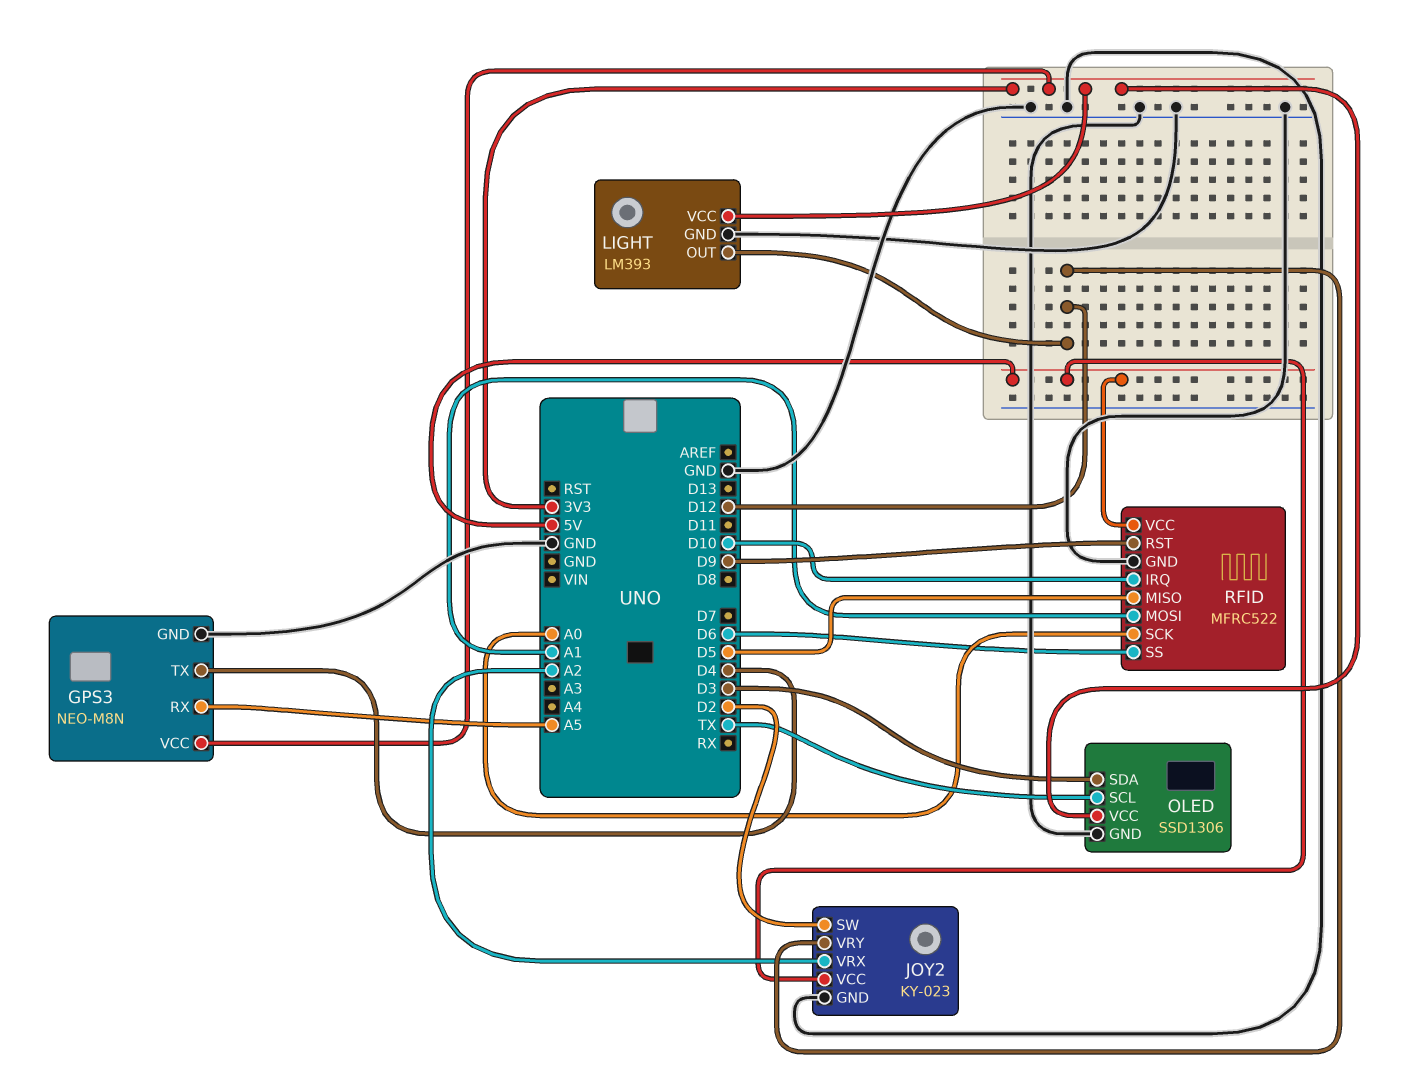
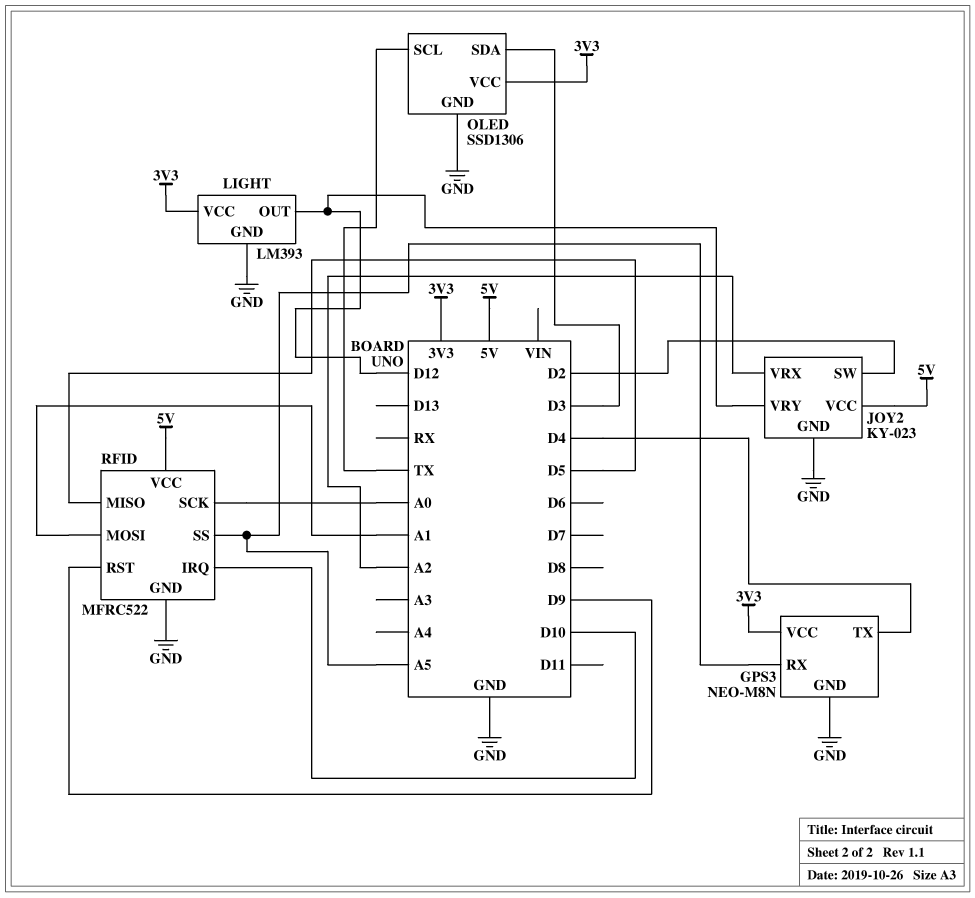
RFID pin SS: D6 -> A5

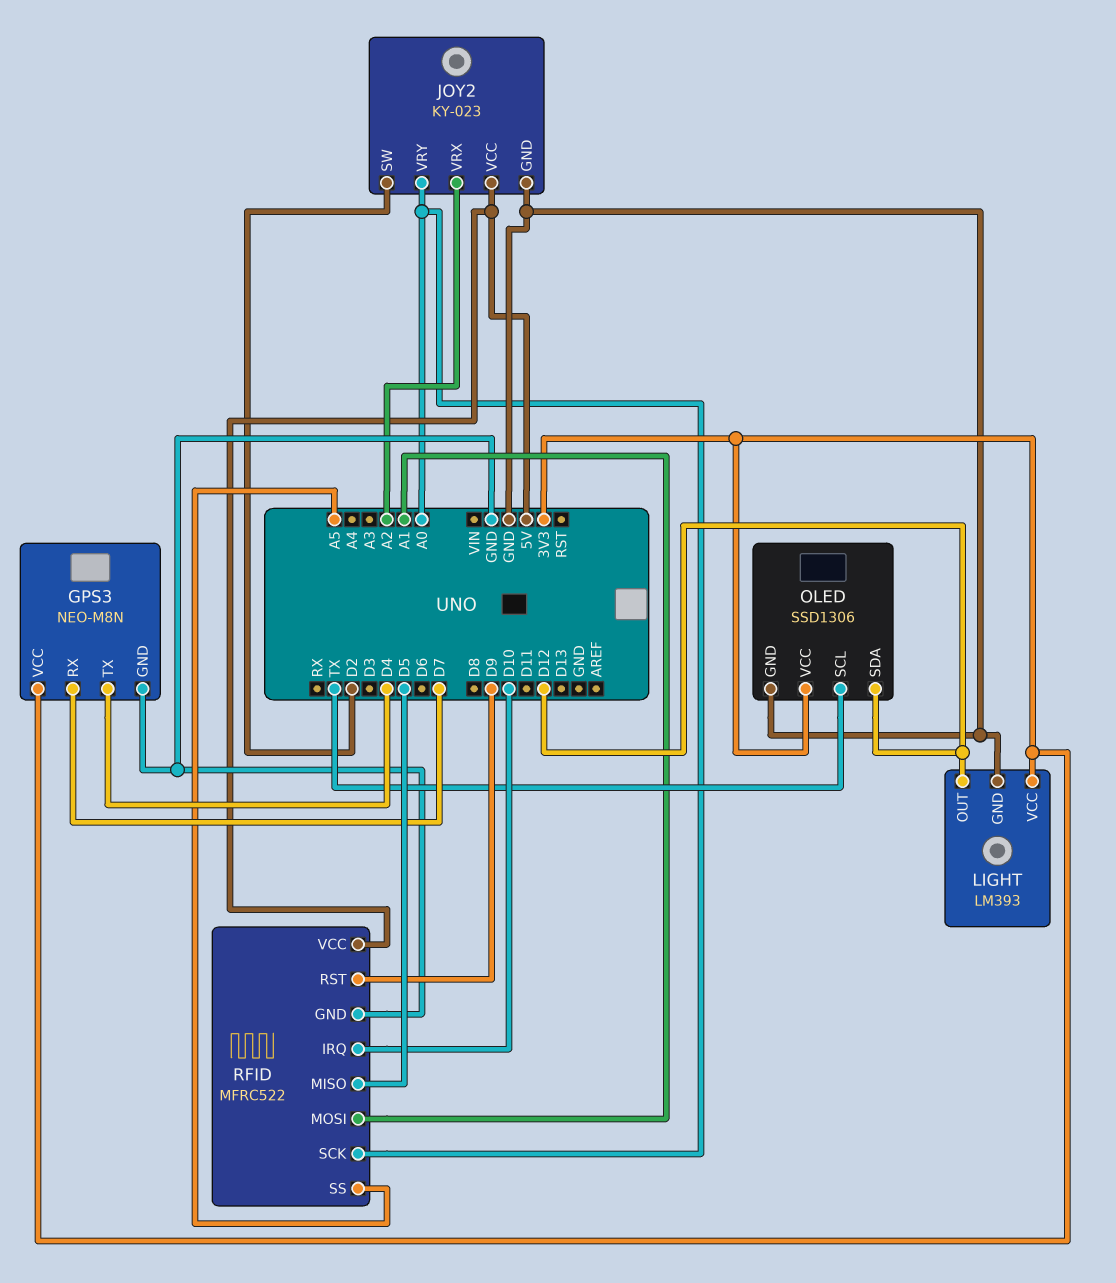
GPS3 pin RX: A5 -> D7
JOY2 pin VRY: D12 -> A0
OLED pin SDA: D3 -> D12

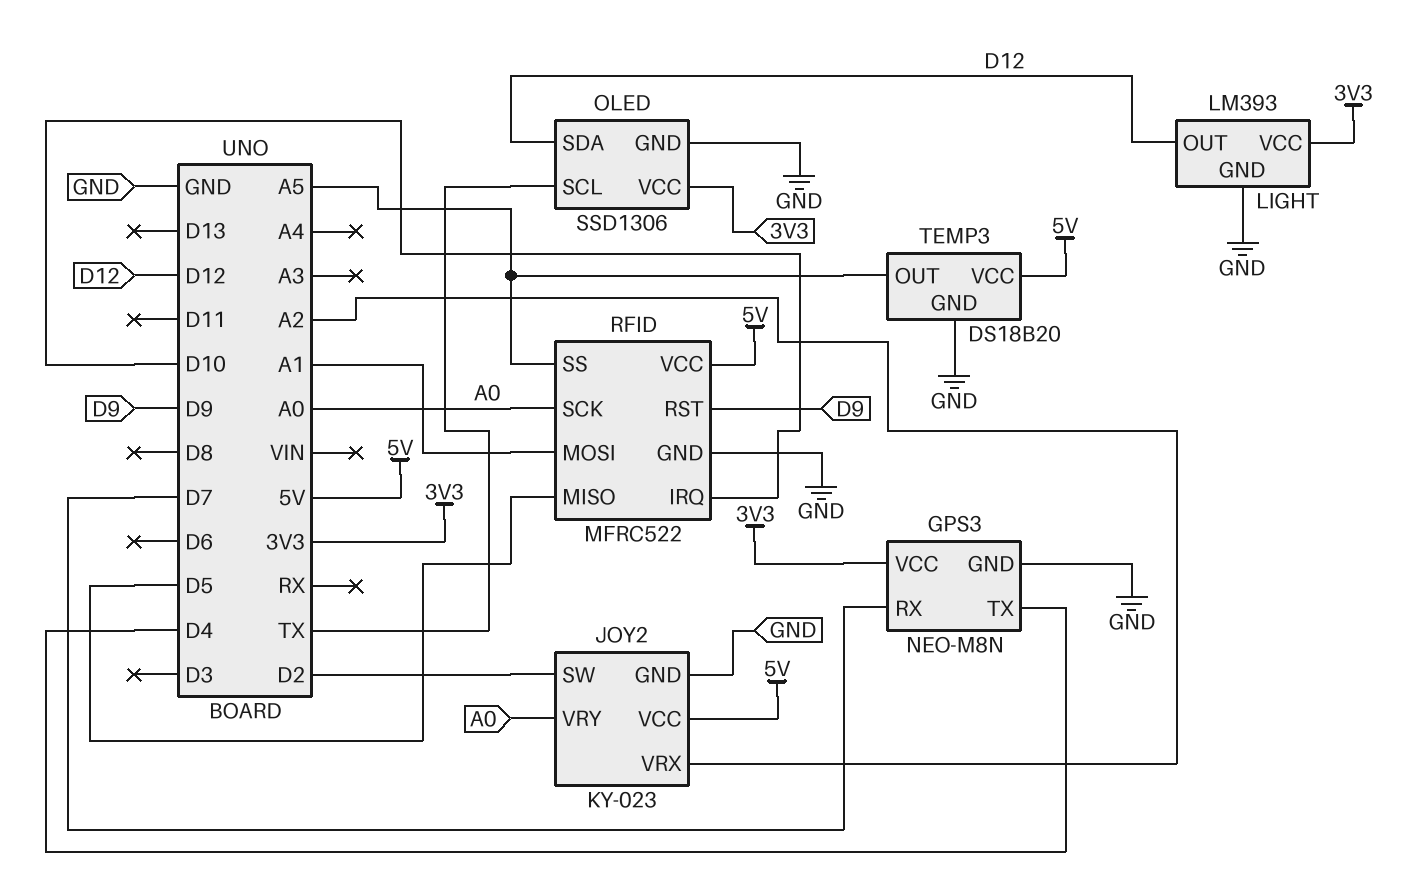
TEMP3: none -> DS18B20
TEMP3 pin GND: none -> GND
TEMP3 pin OUT: none -> A5
TEMP3 pin VCC: none -> 5V

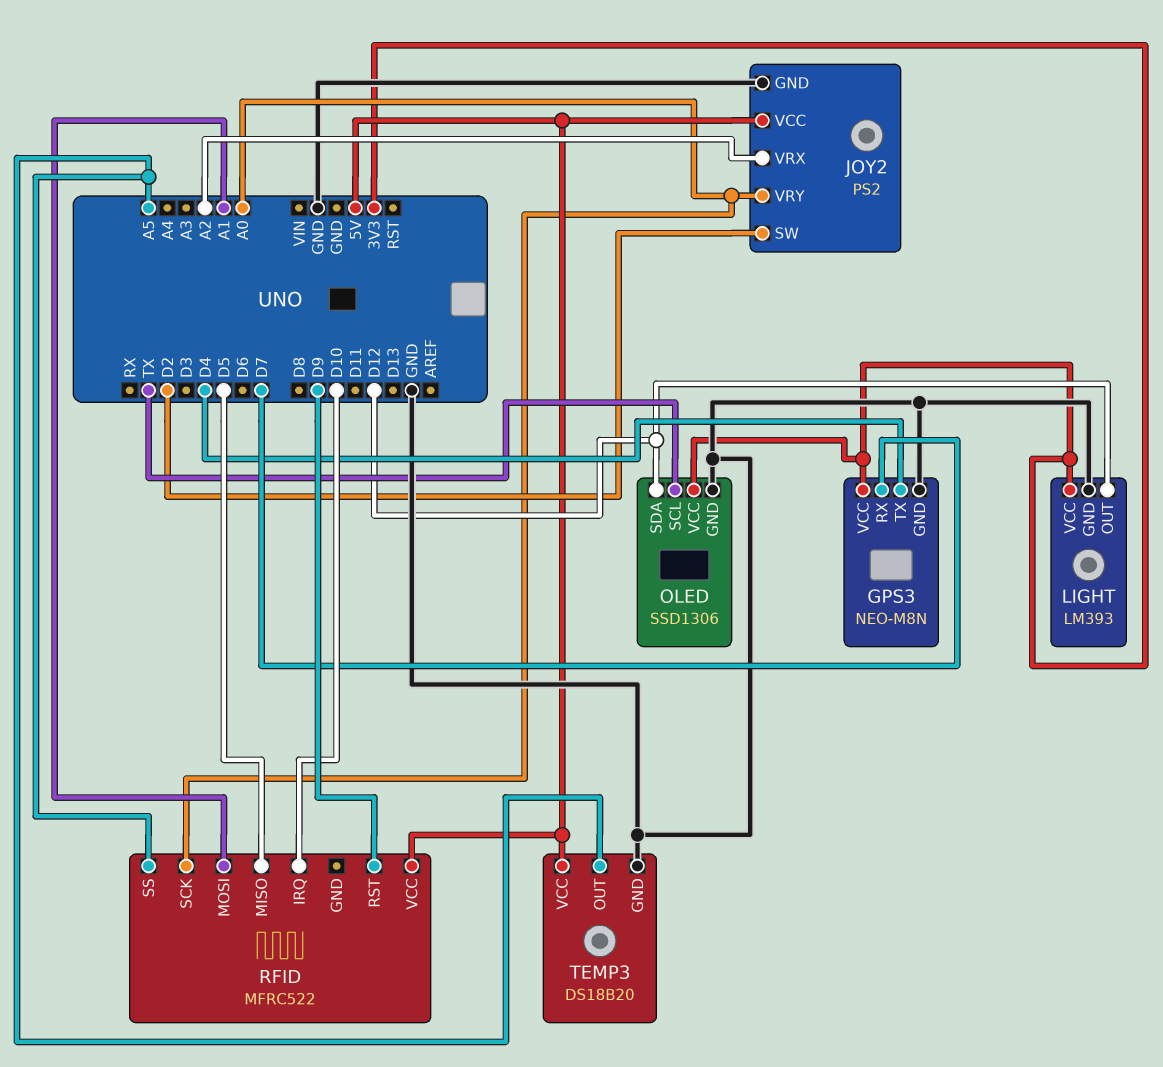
JOY2: KY-023 -> PS2
RFID pin GND: GND -> none

